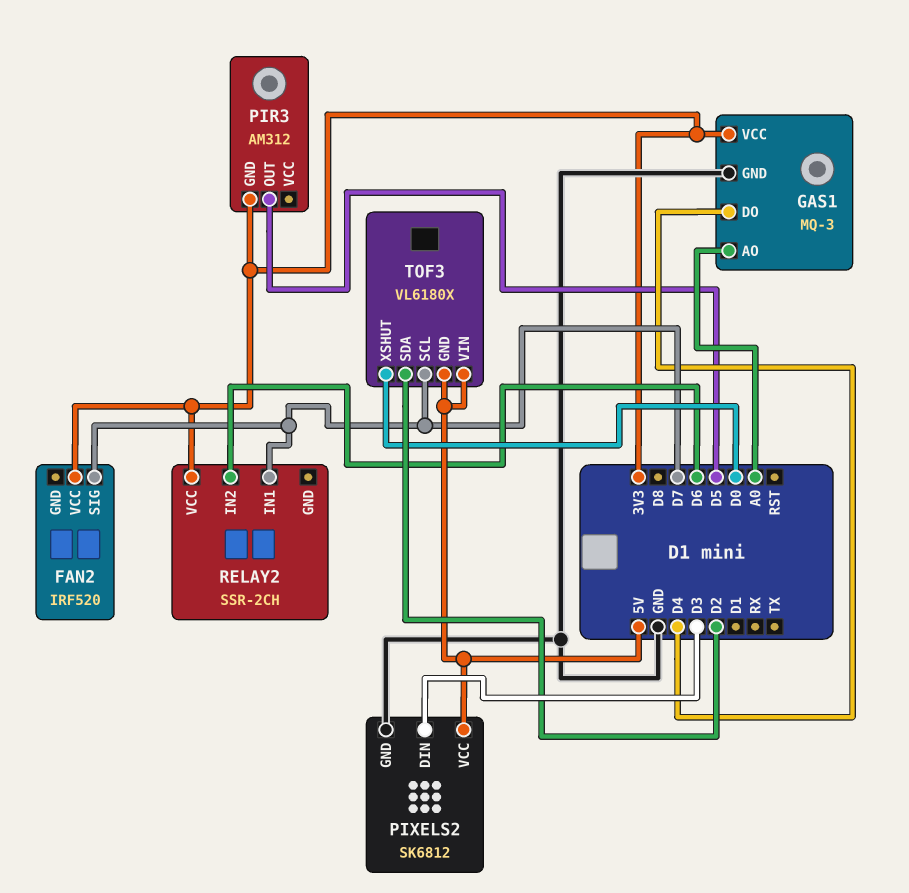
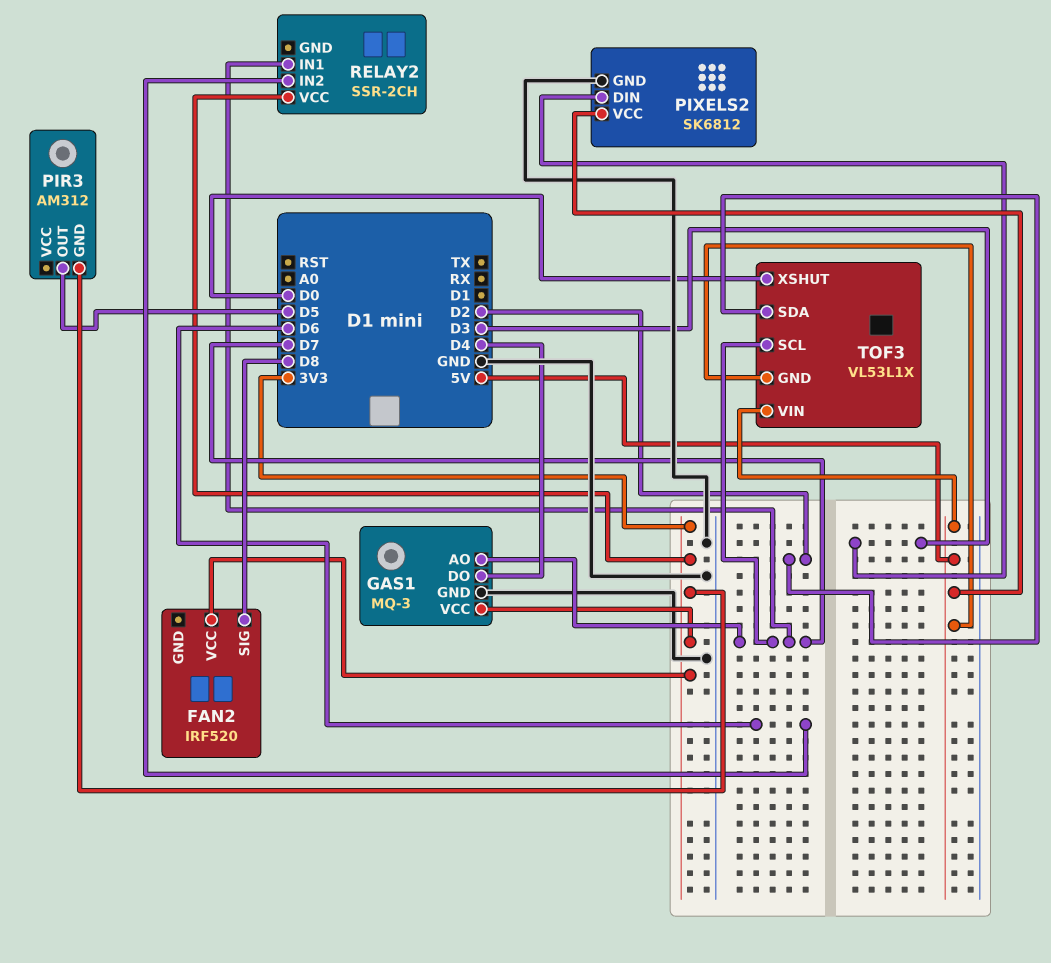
FAN2 pin SIG: D7 -> D8
GAS1 pin AO: A0 -> D7
TOF3: VL6180X -> VL53L1X

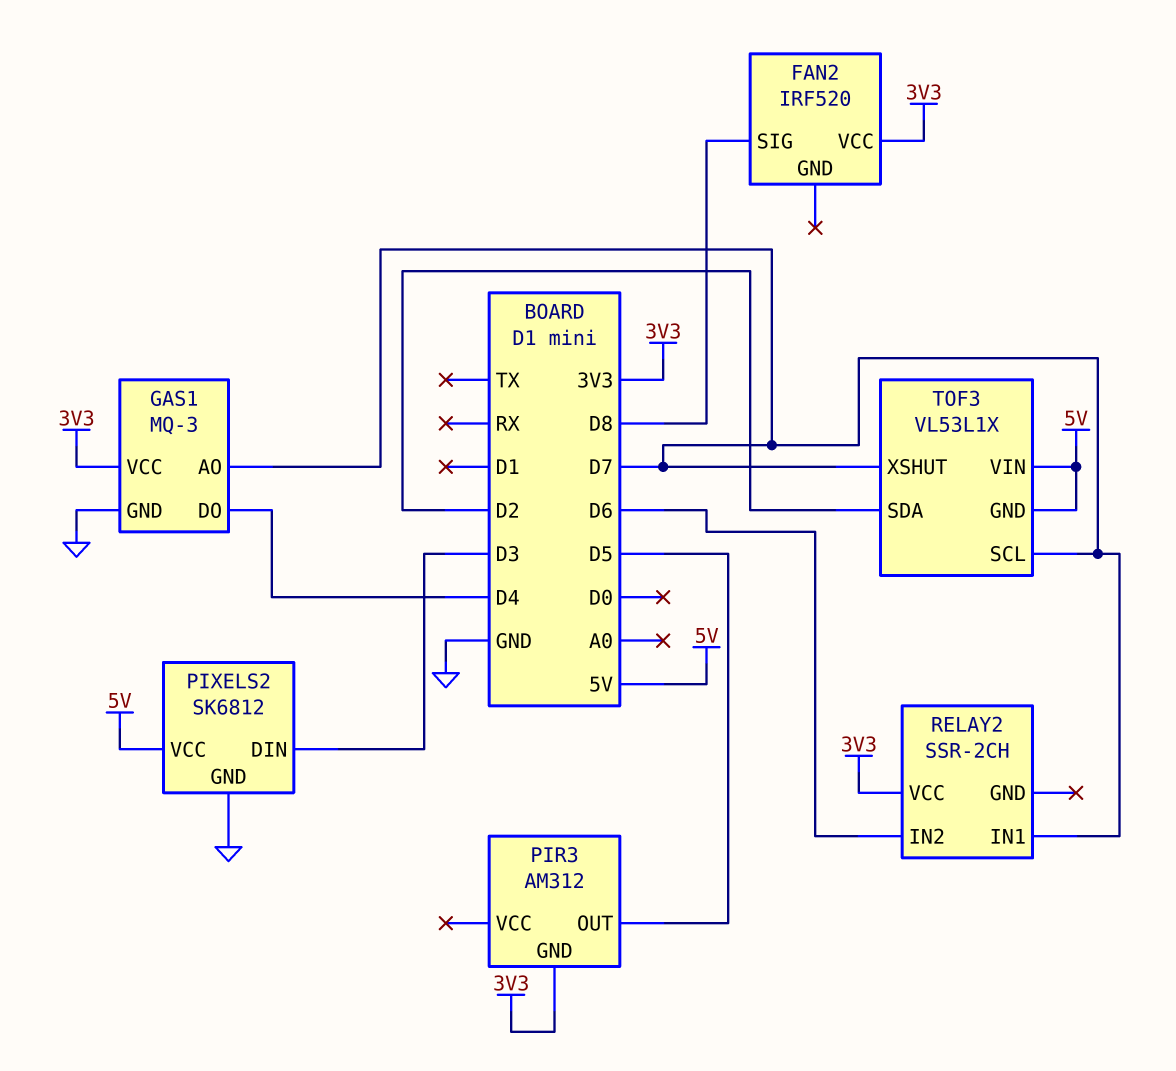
TOF3 pin XSHUT: D0 -> D7

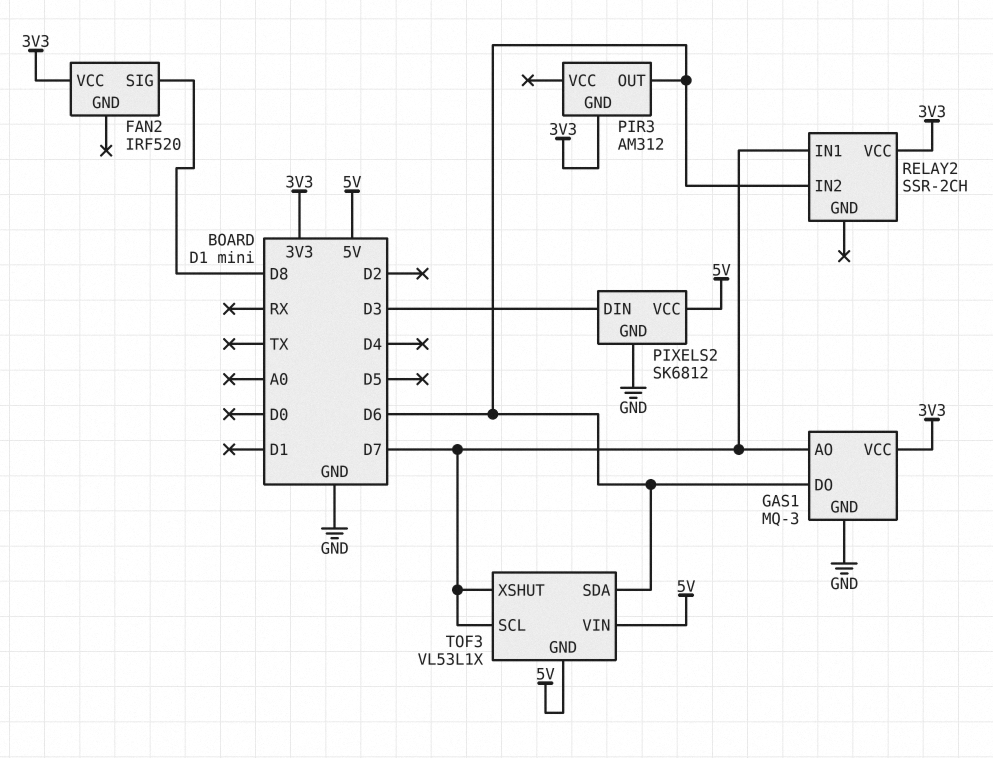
GAS1 pin DO: D4 -> D6
PIR3 pin OUT: D5 -> D6
TOF3 pin SDA: D2 -> D6

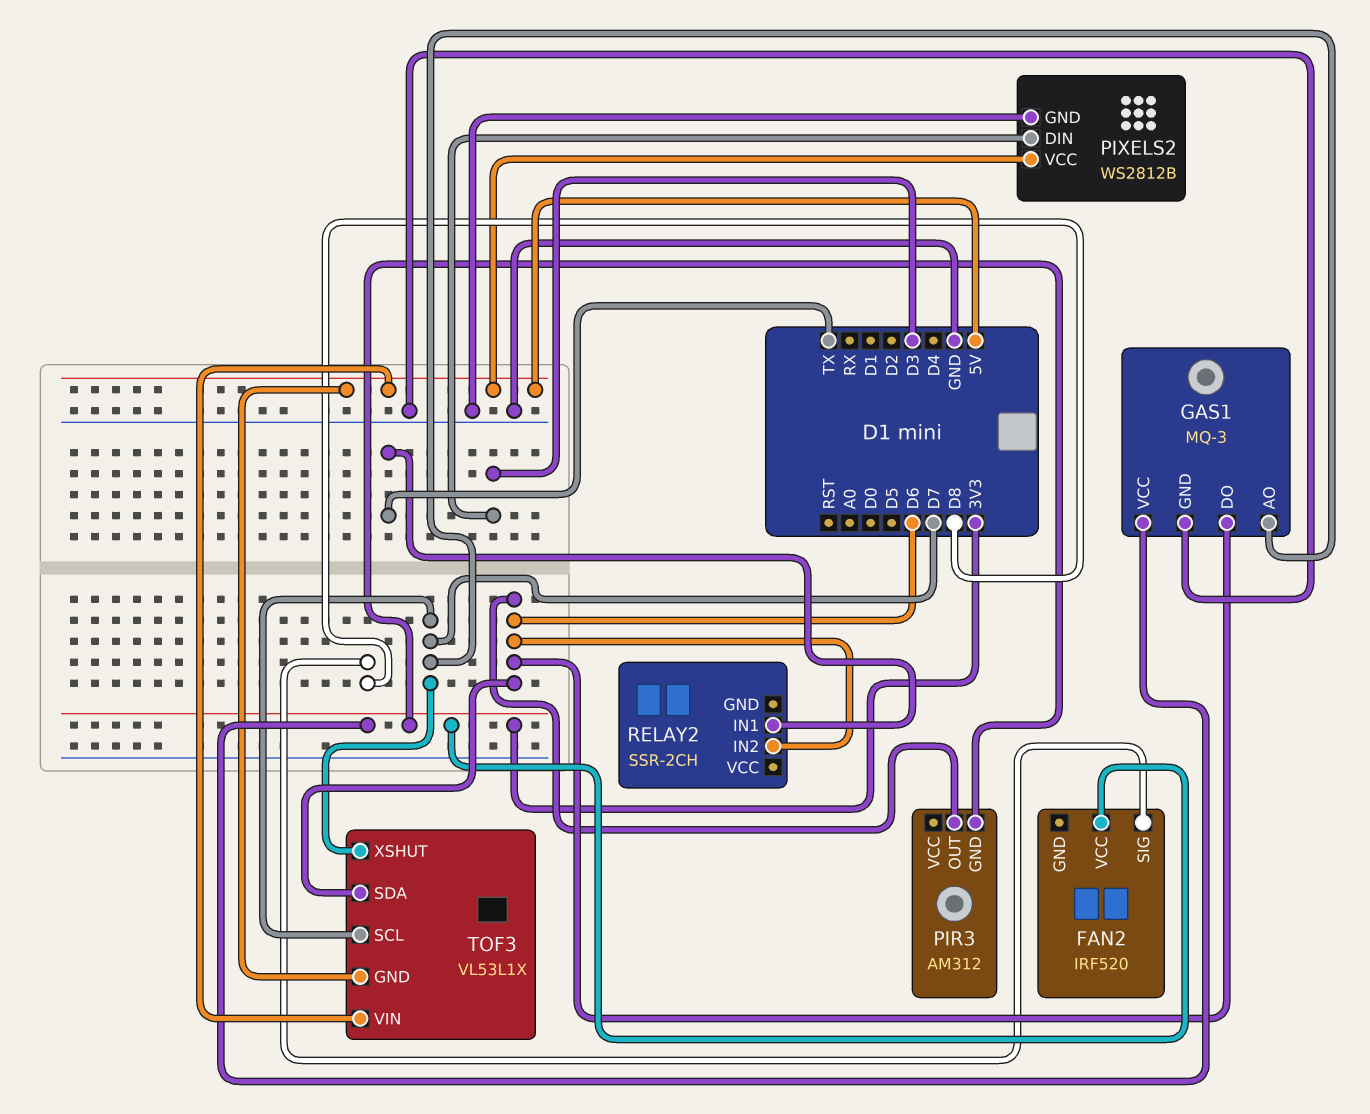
PIXELS2: SK6812 -> WS2812B
RELAY2 pin IN1: D7 -> TX
RELAY2 pin VCC: 3V3 -> none

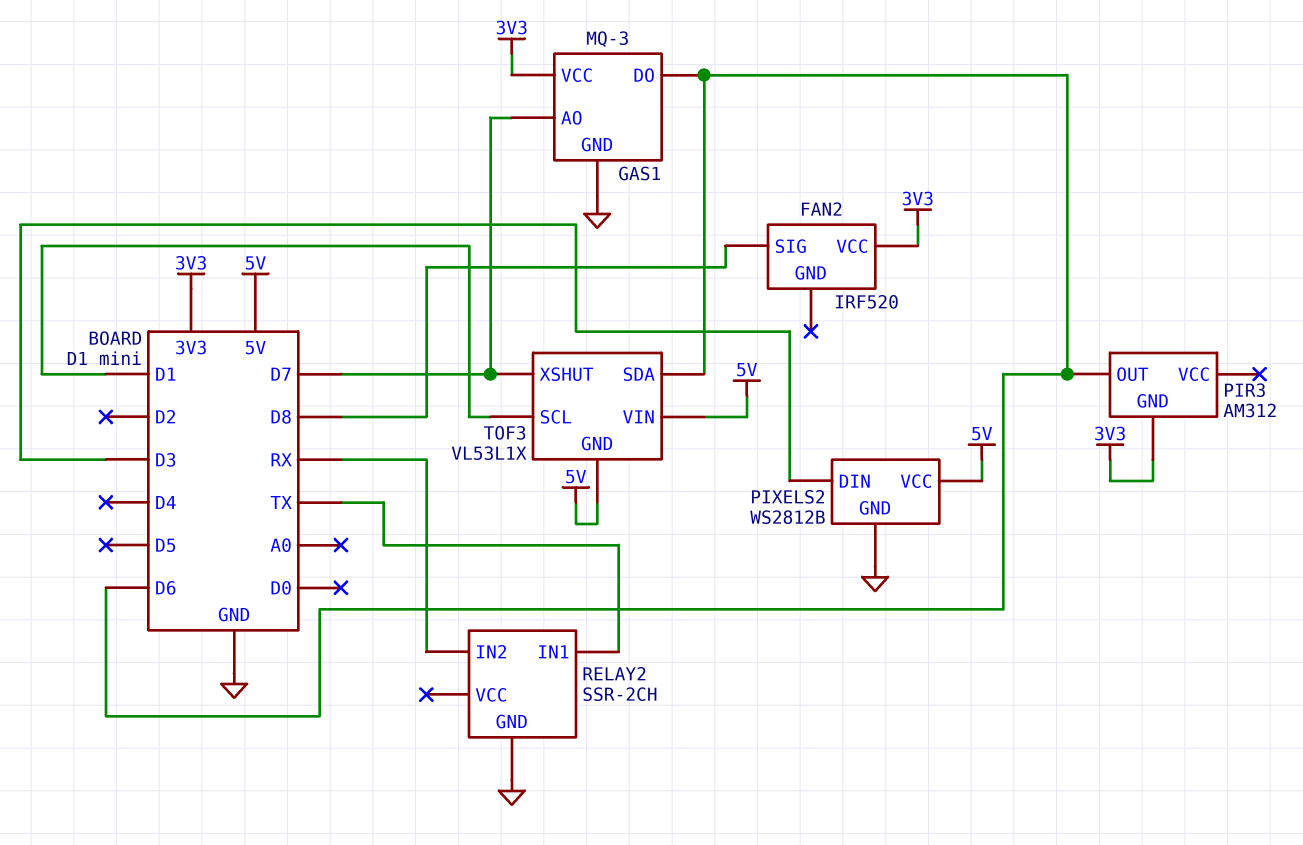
RELAY2 pin GND: none -> GND
RELAY2 pin IN2: D6 -> RX
TOF3 pin SCL: D7 -> D1

